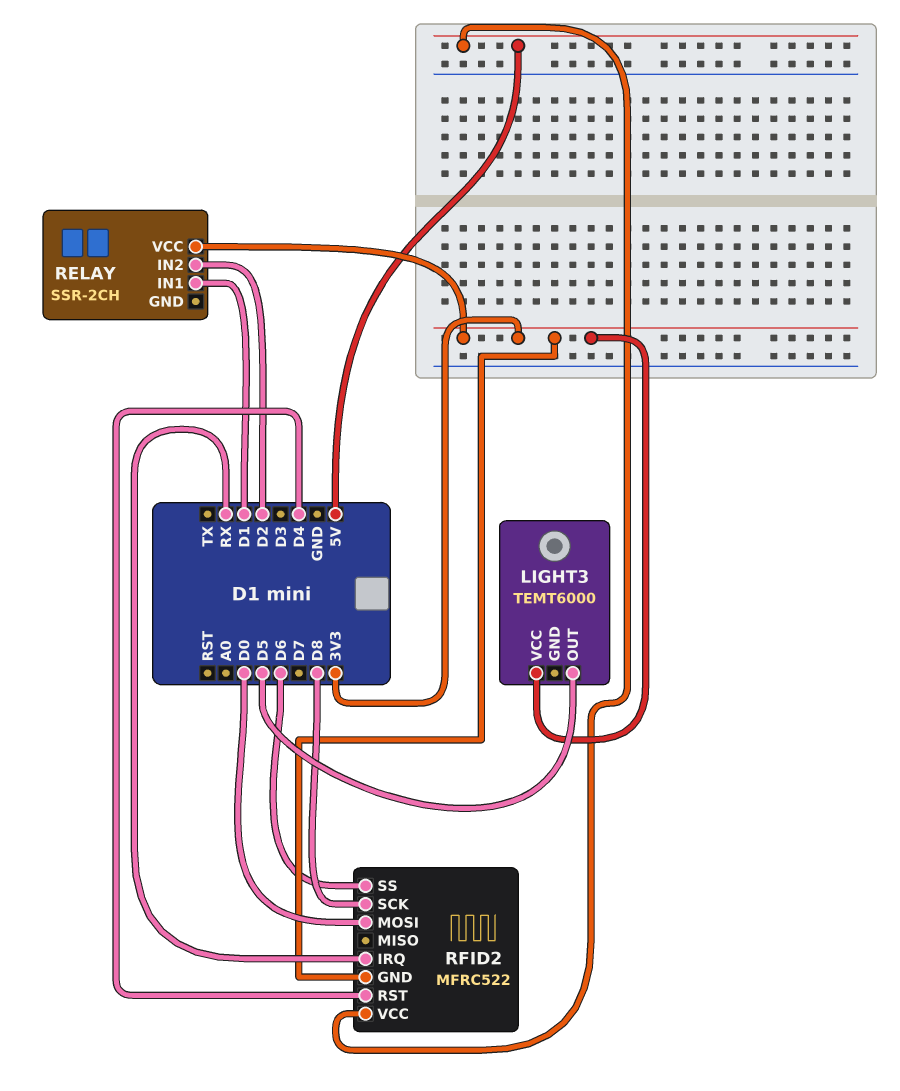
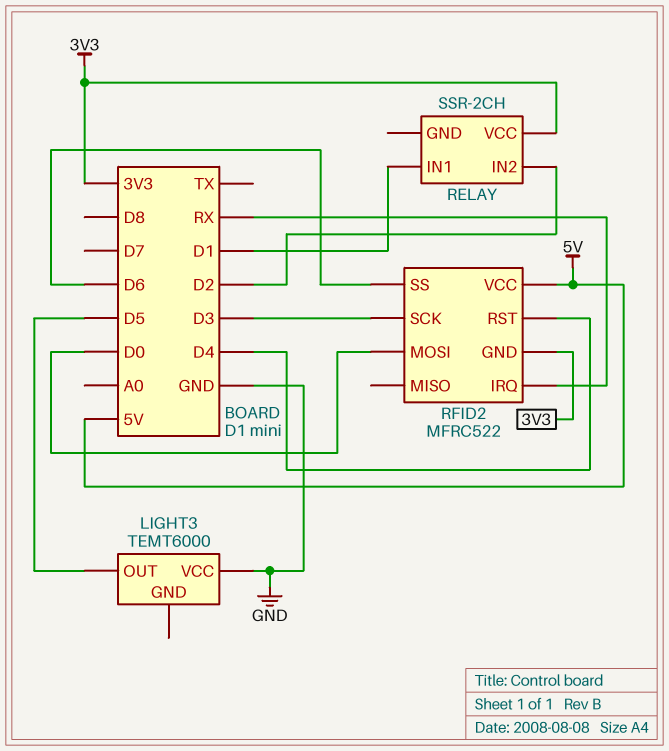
LIGHT3 pin VCC: 3V3 -> GND
RFID2 pin SCK: D8 -> D3

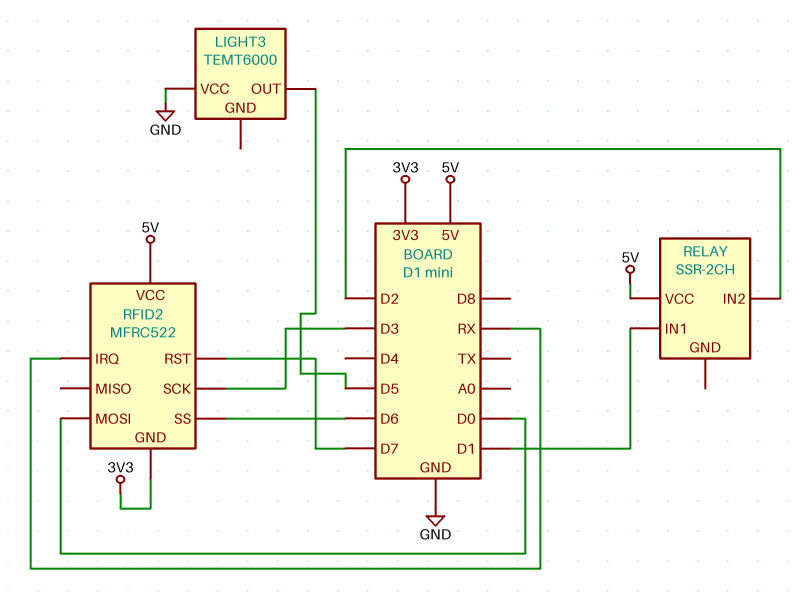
RELAY pin VCC: 3V3 -> 5V
RFID2 pin RST: D4 -> D7

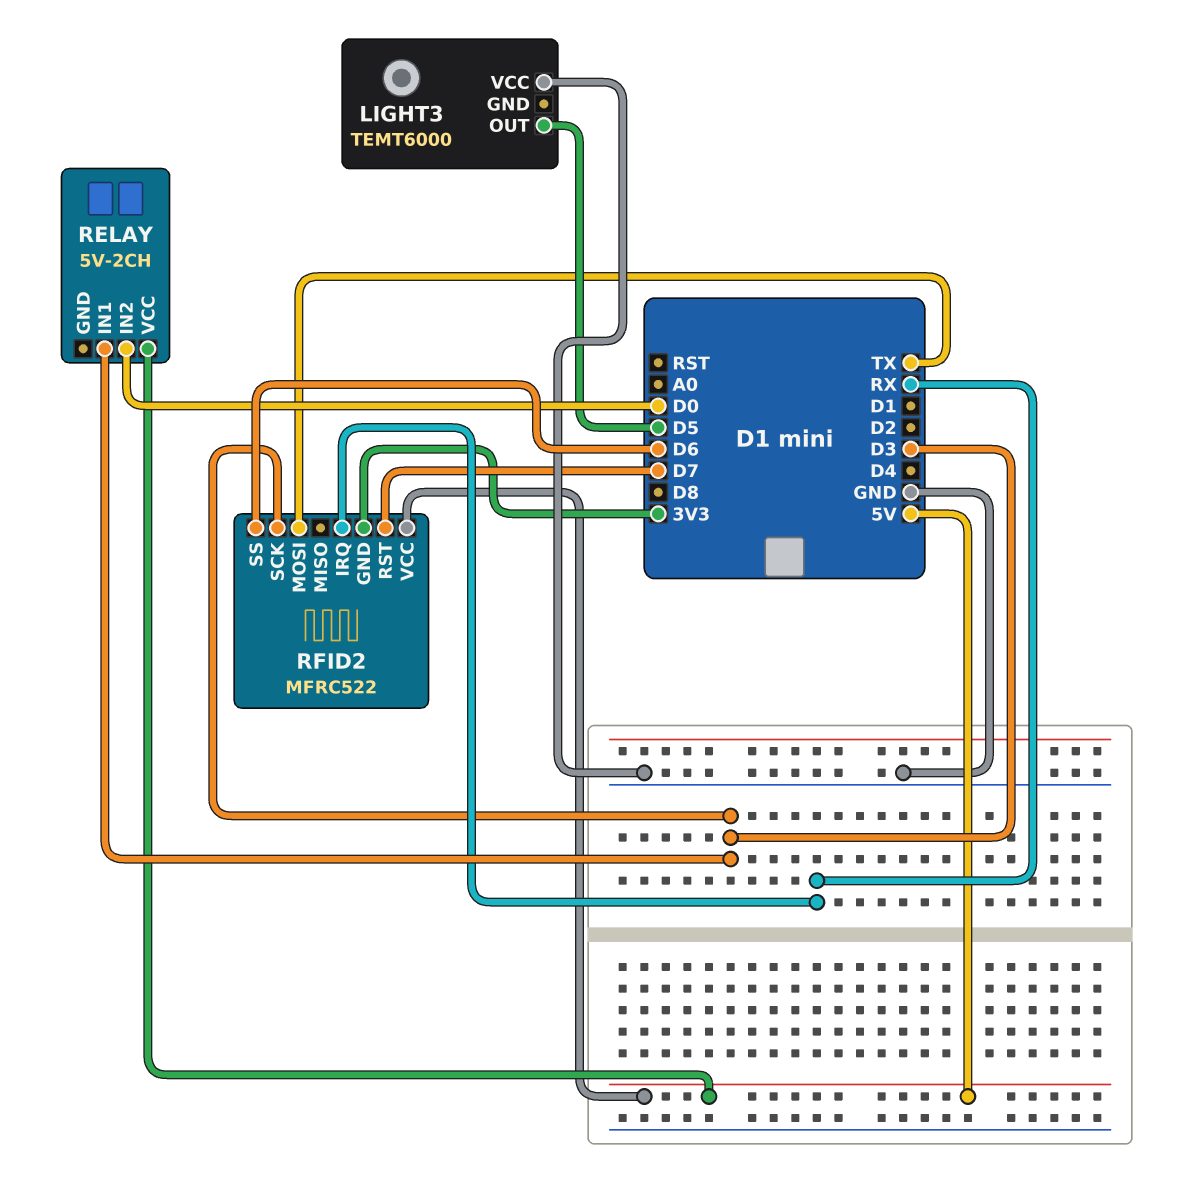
RELAY: SSR-2CH -> 5V-2CH
RELAY pin IN1: D1 -> D3
RELAY pin IN2: D2 -> D0
RFID2 pin MOSI: D0 -> TX

